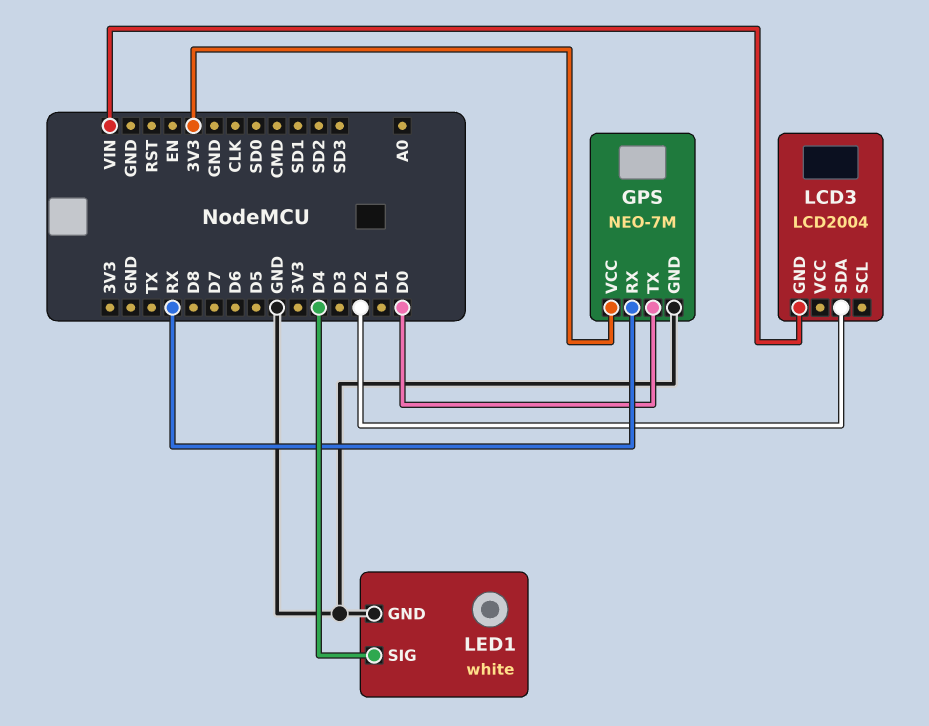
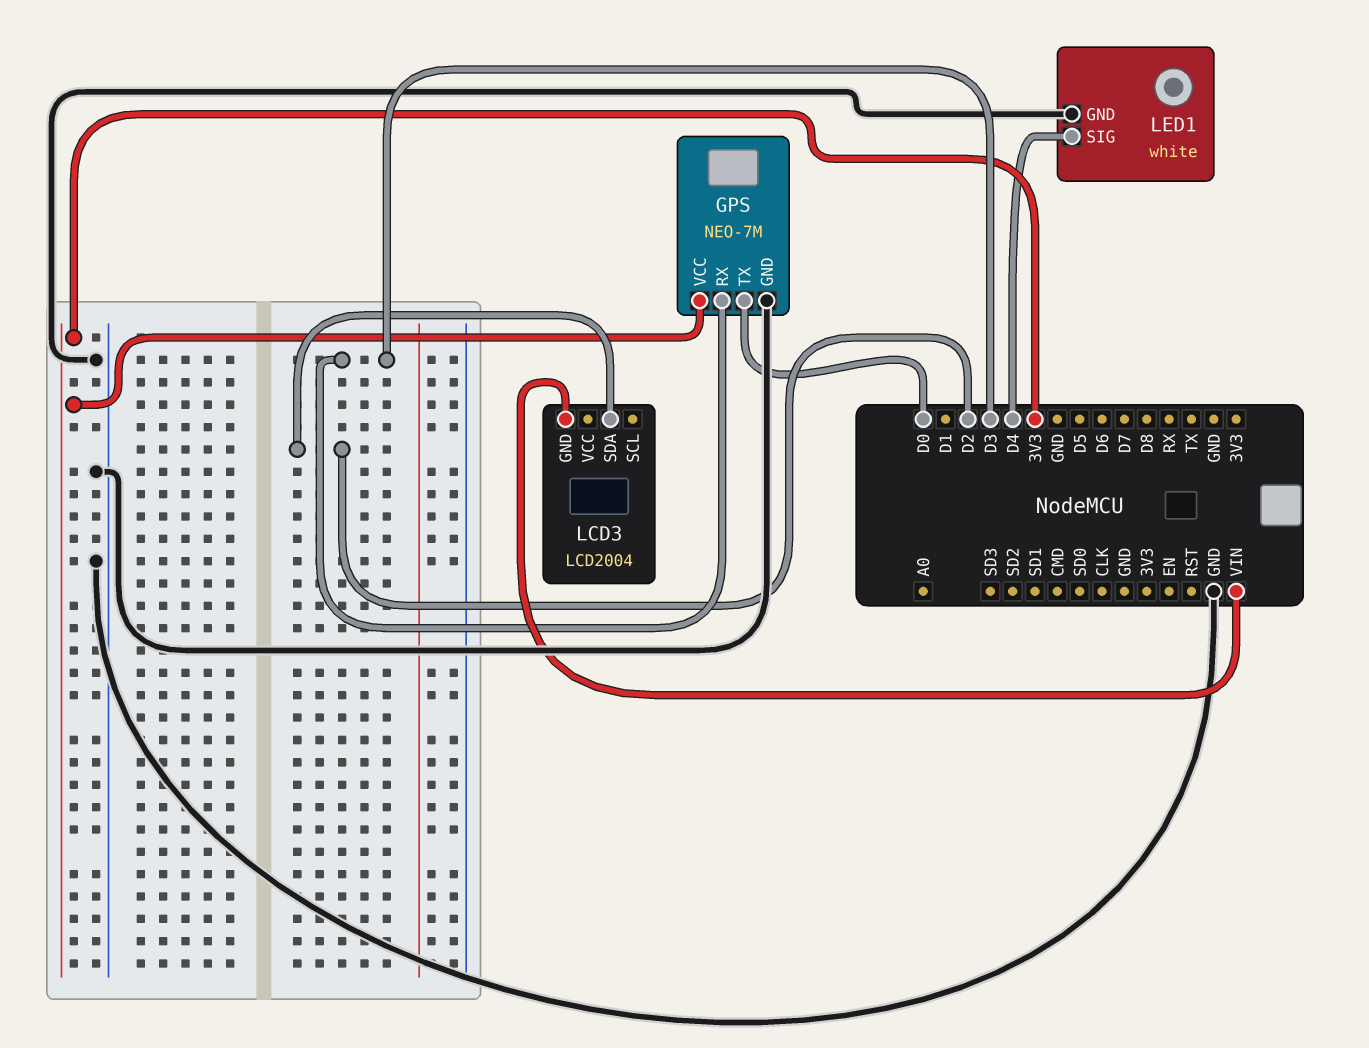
GPS pin RX: RX -> D3

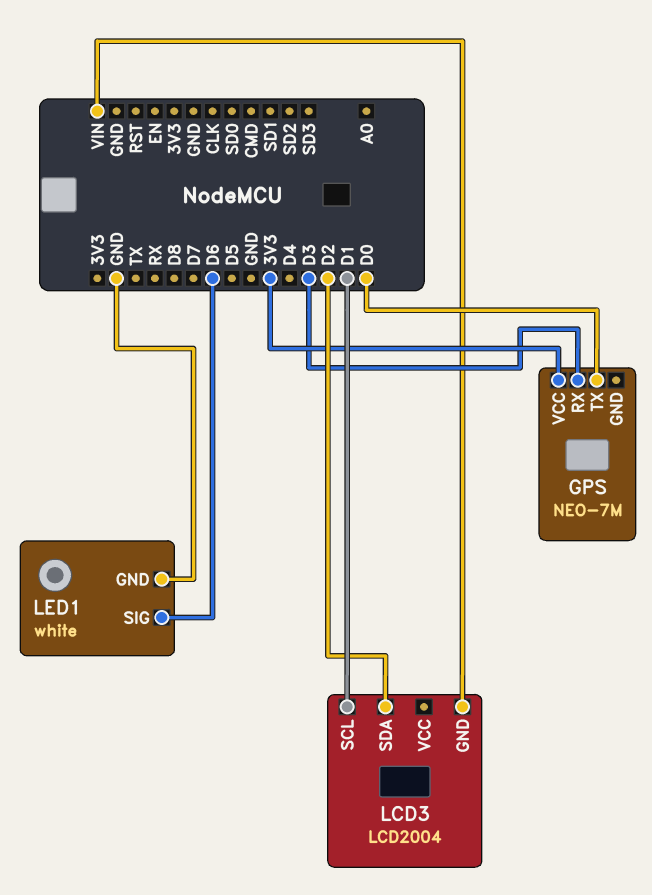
GPS pin GND: GND -> none
LCD3 pin SCL: none -> D1
LED1 pin SIG: D4 -> D6

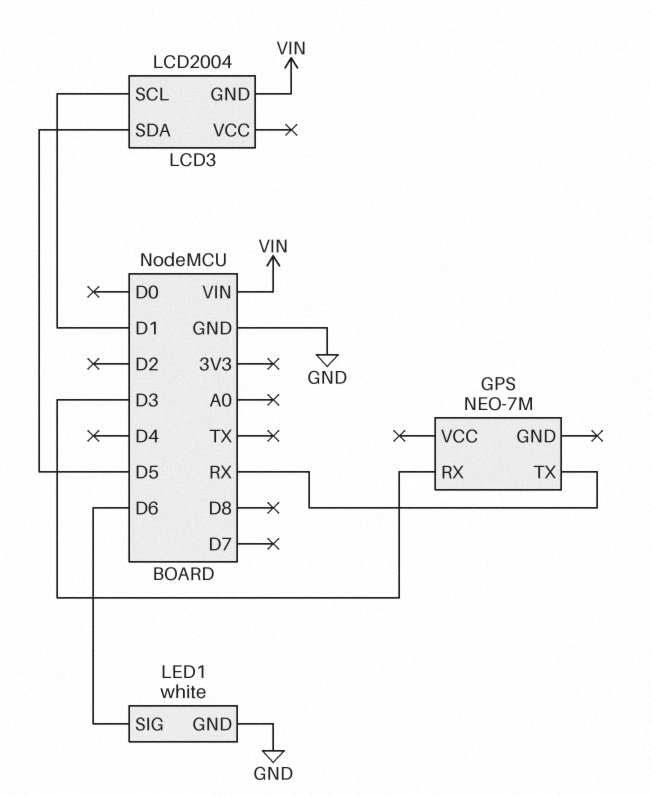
GPS pin TX: D0 -> RX
GPS pin VCC: 3V3 -> none
LCD3 pin SDA: D2 -> D5

